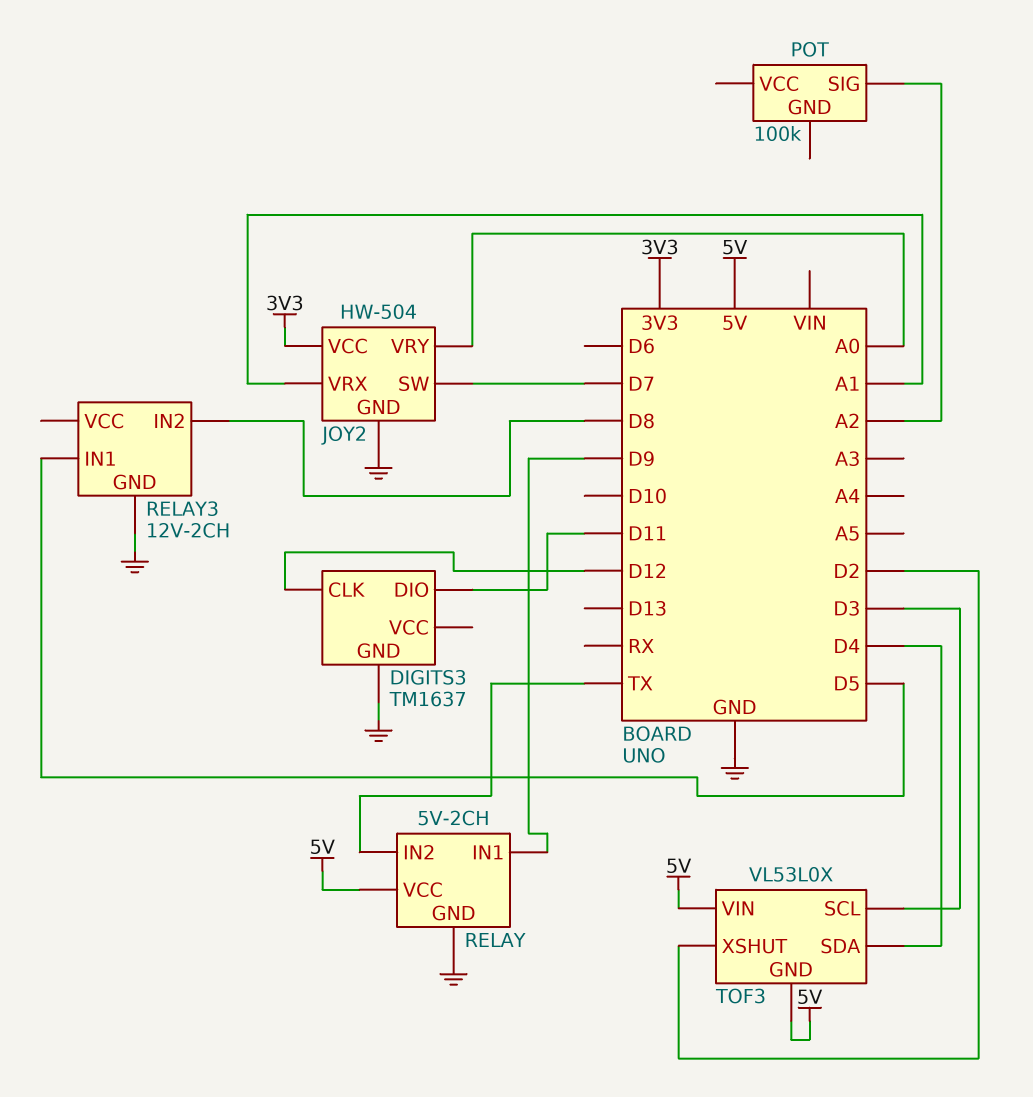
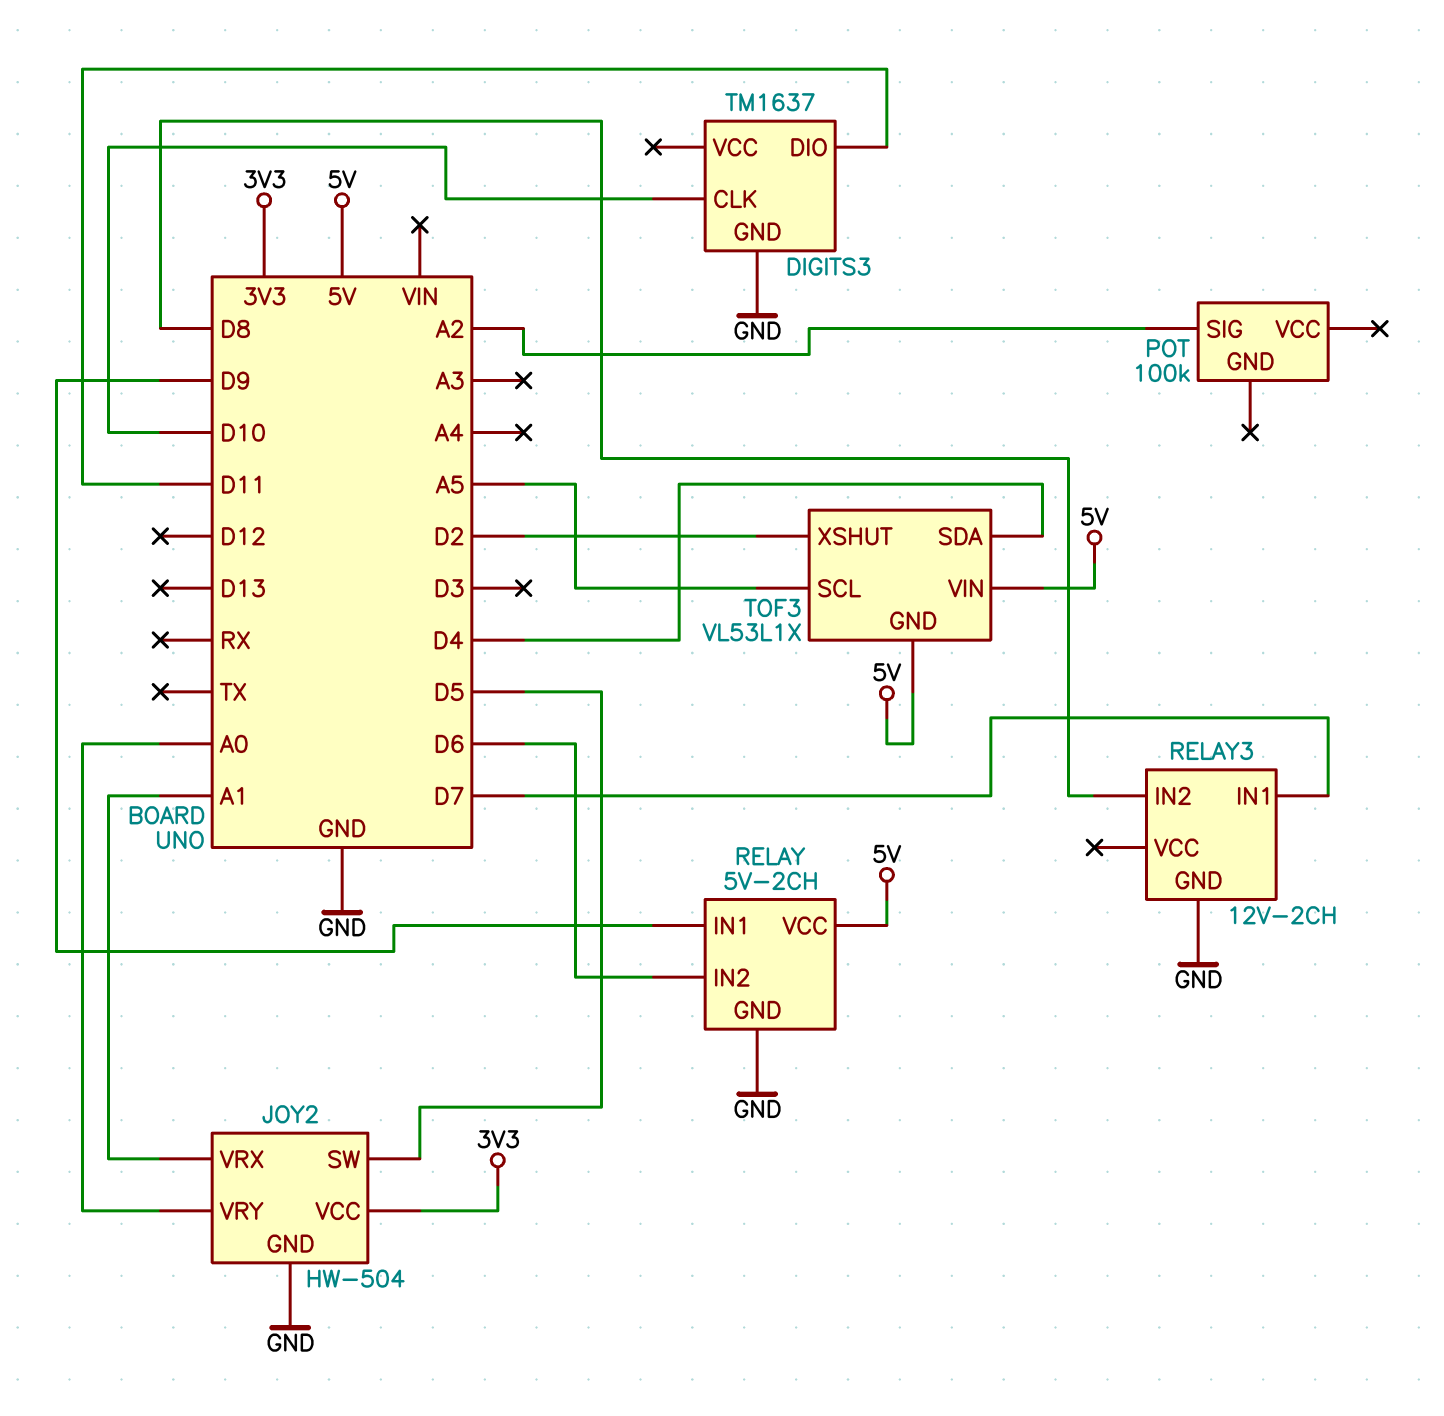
DIGITS3 pin CLK: D12 -> D10
JOY2 pin SW: D7 -> D5
RELAY pin IN2: TX -> D6
RELAY3 pin IN1: D5 -> D7
TOF3: VL53L0X -> VL53L1X
TOF3 pin SCL: D3 -> A5

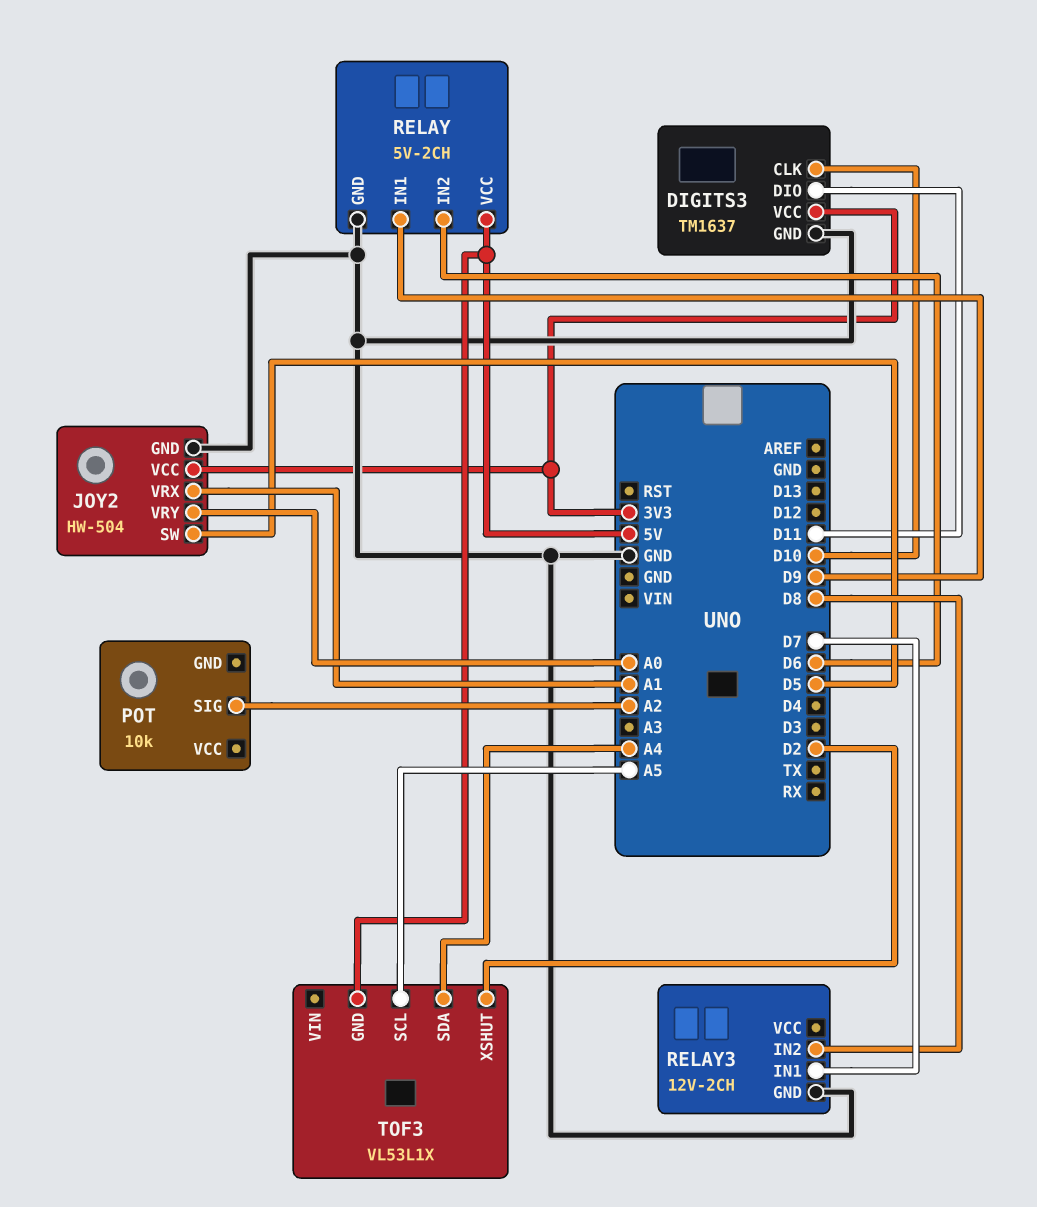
DIGITS3 pin VCC: none -> 3V3
POT: 100k -> 10k
TOF3 pin SDA: D4 -> A4
TOF3 pin VIN: 5V -> none

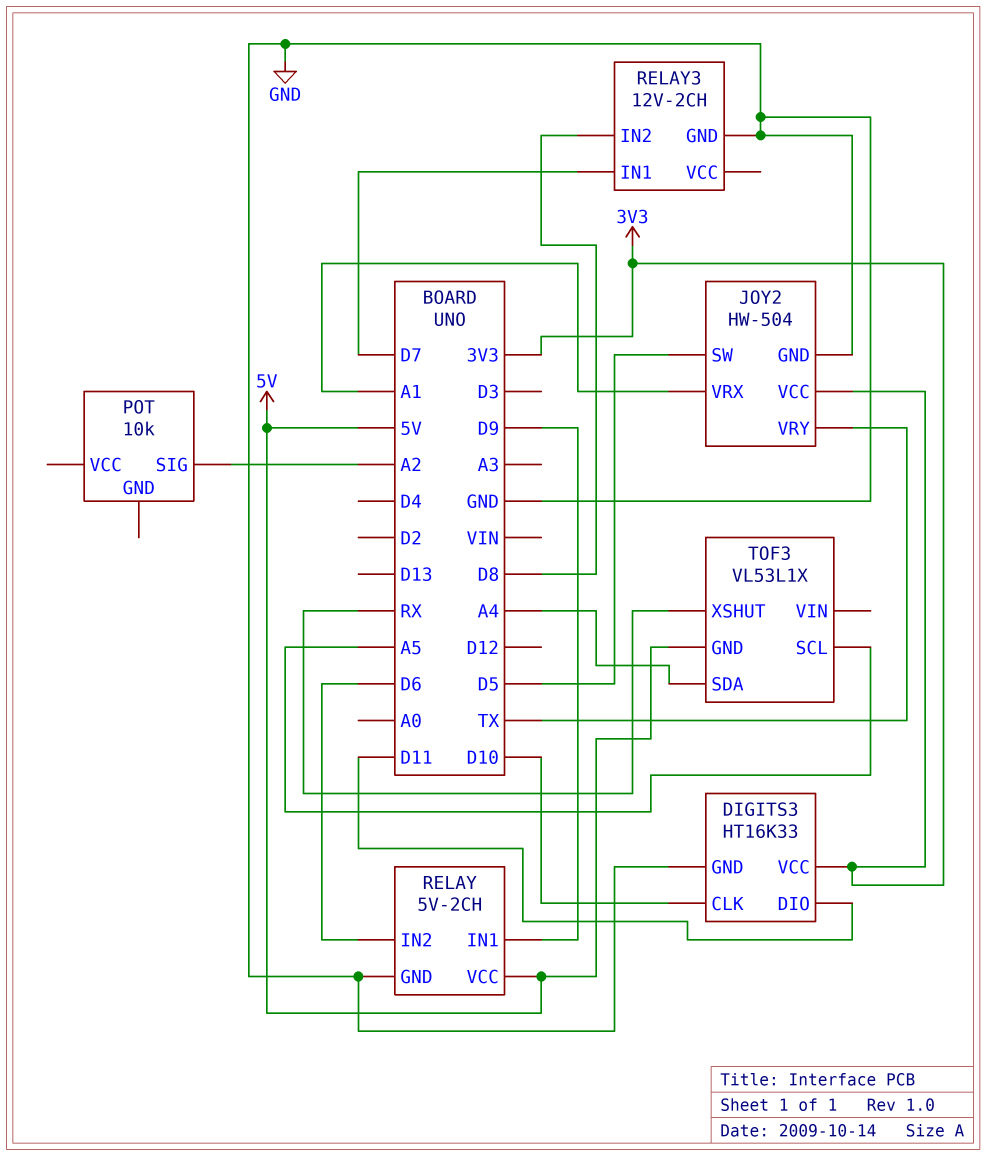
DIGITS3: TM1637 -> HT16K33
JOY2 pin VRY: A0 -> TX
TOF3 pin XSHUT: D2 -> RX

